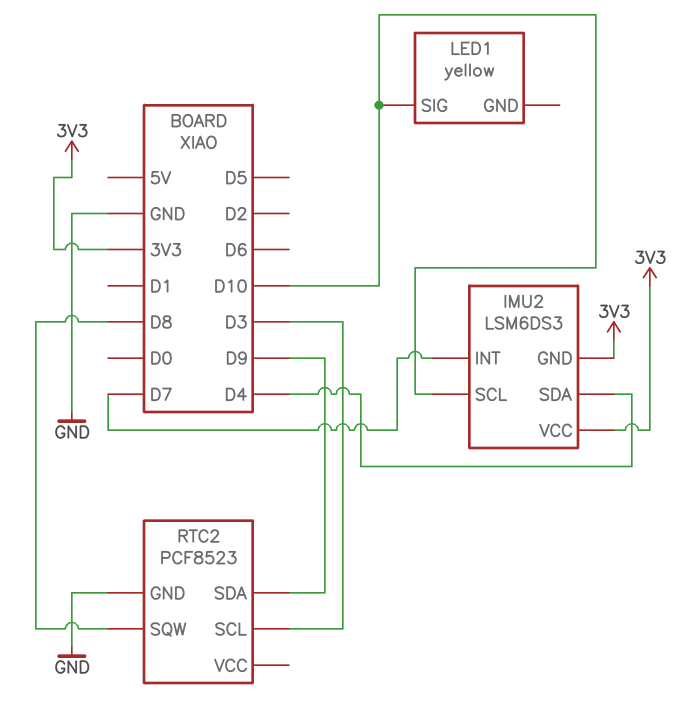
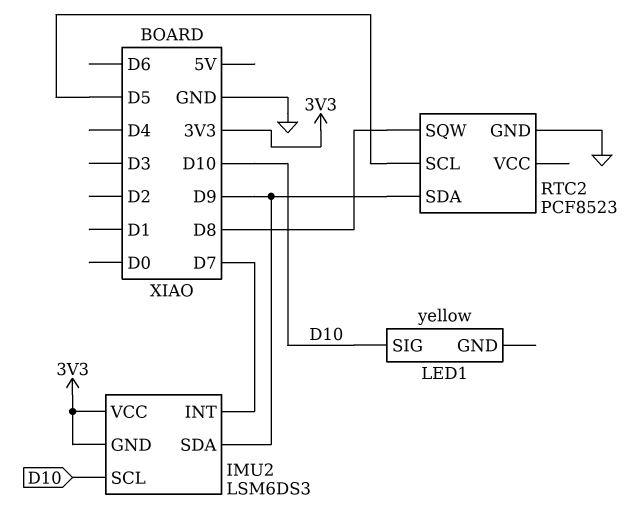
IMU2 pin SDA: D4 -> D9
RTC2 pin SCL: D3 -> D5

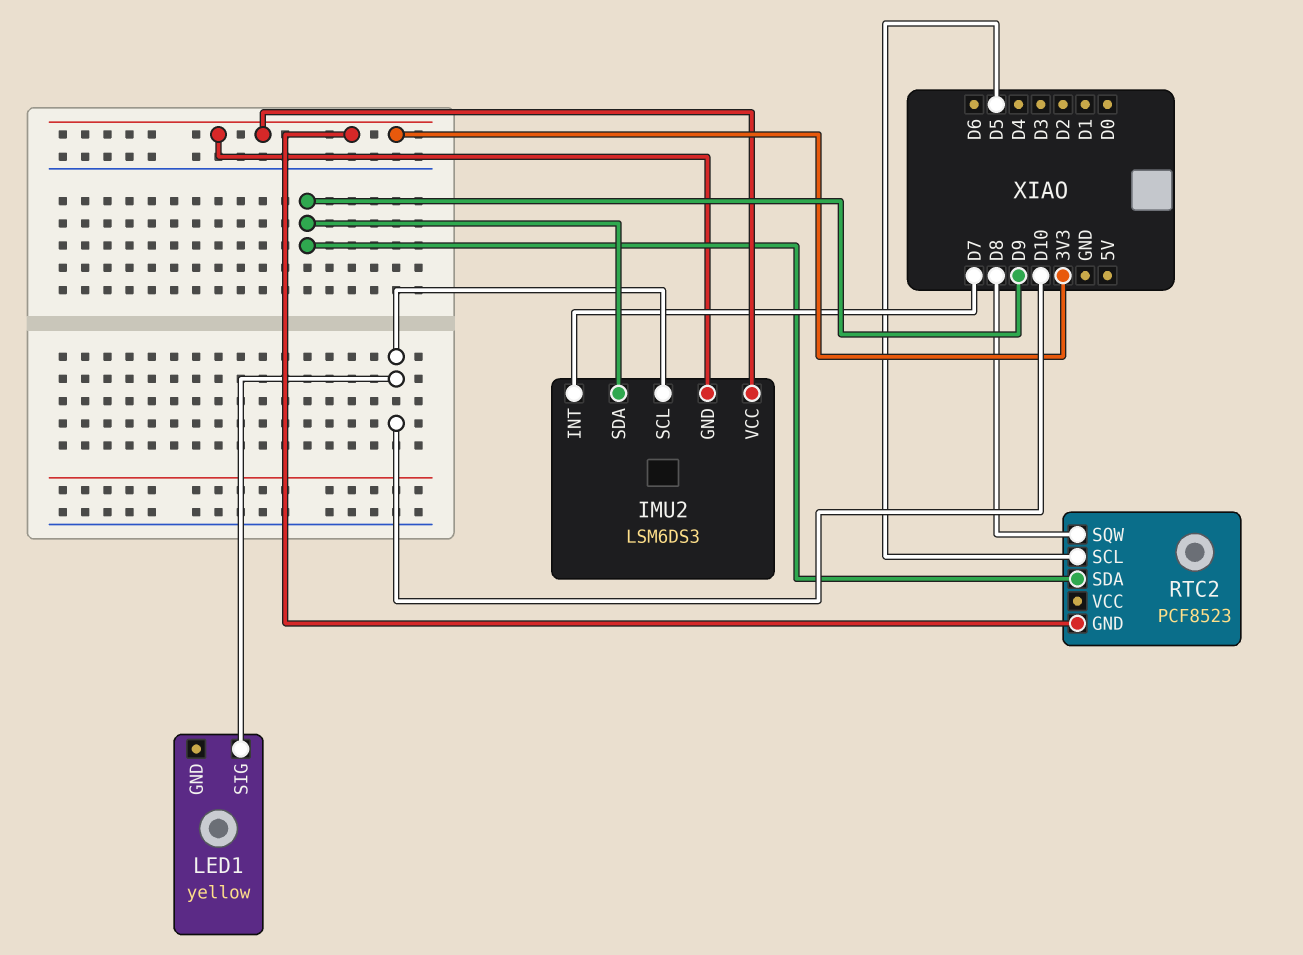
RTC2 pin GND: GND -> 3V3

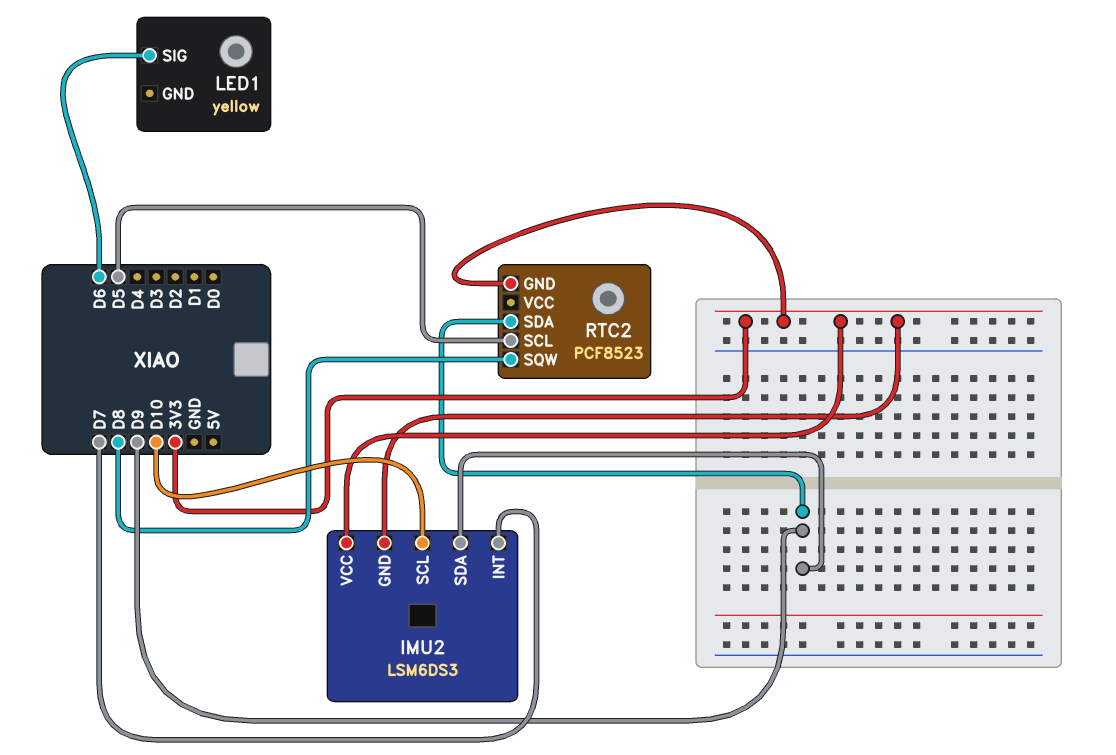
LED1 pin SIG: D10 -> D6

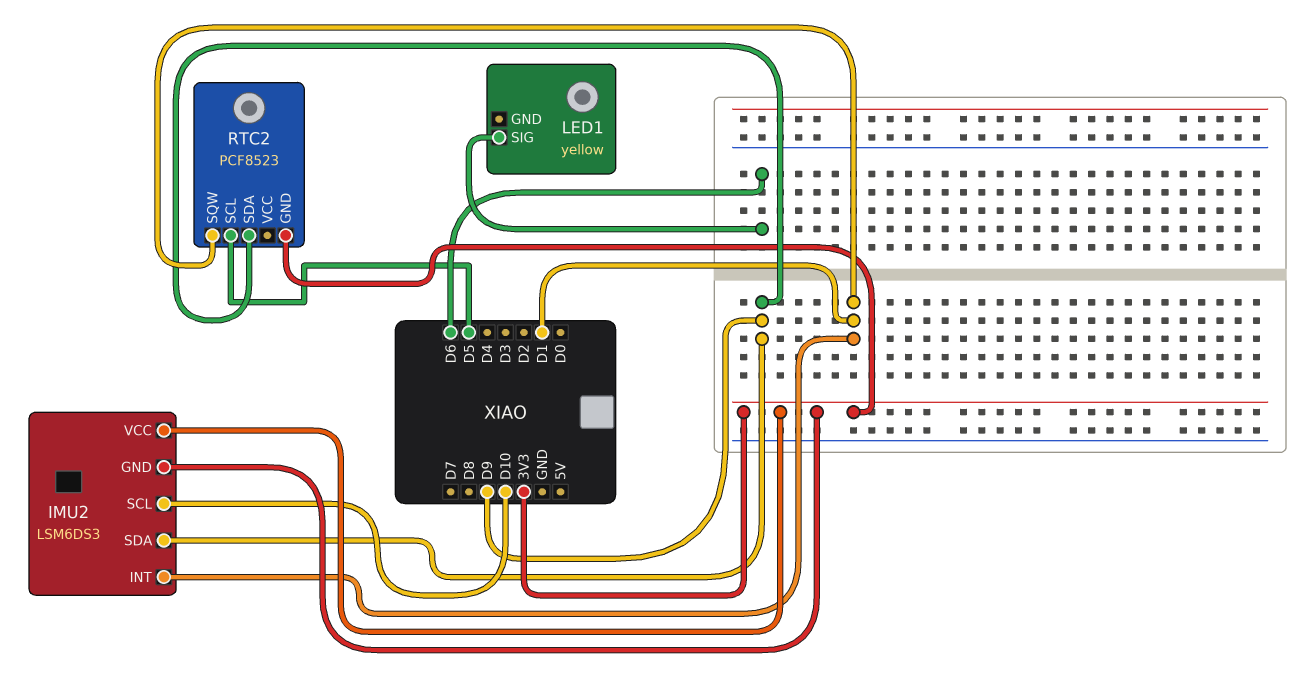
IMU2 pin INT: D7 -> D1
RTC2 pin SQW: D8 -> D1

